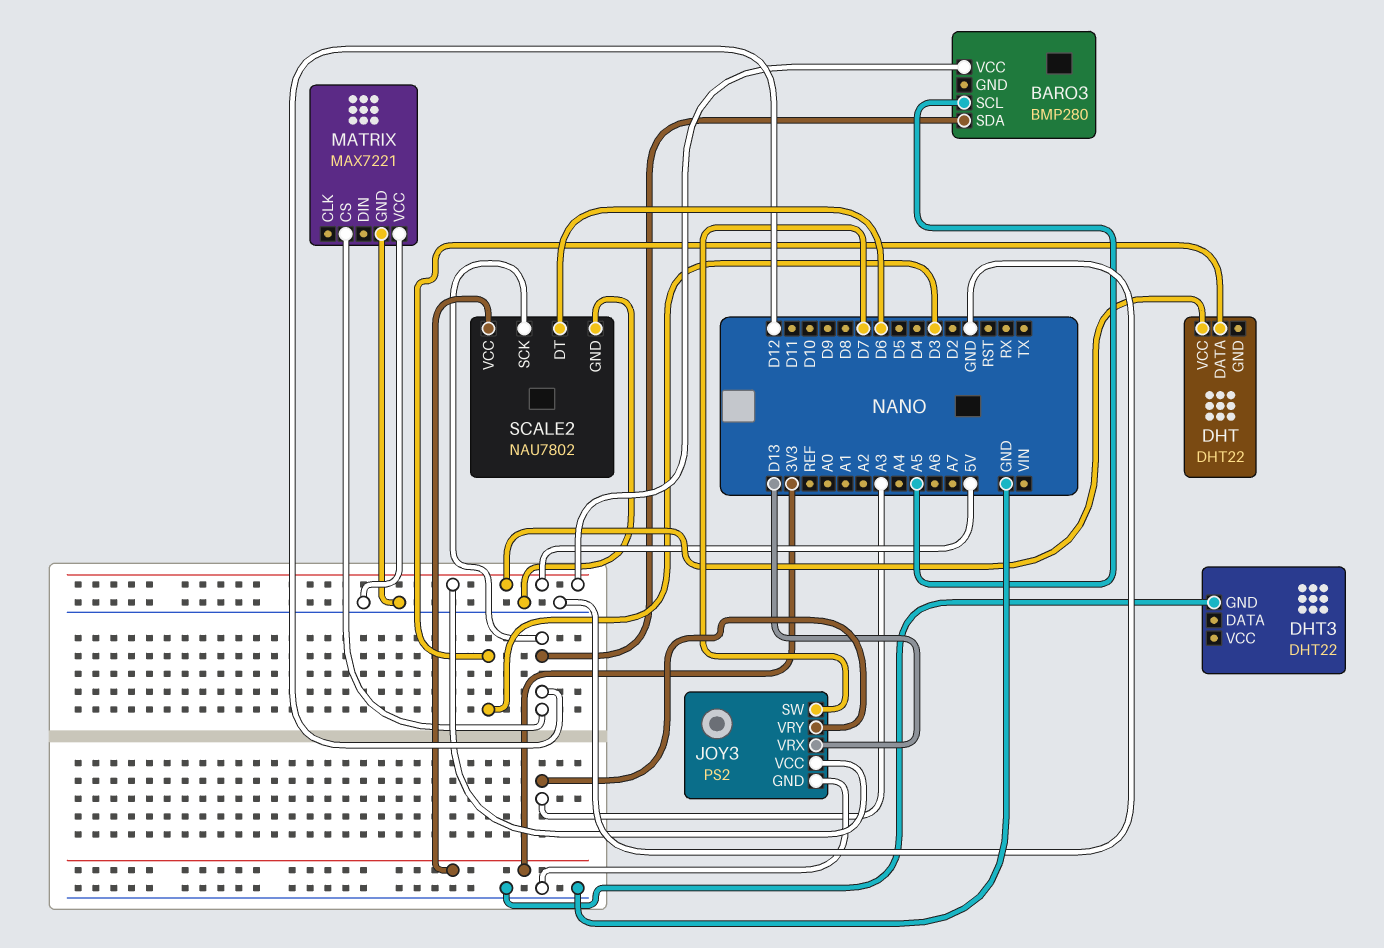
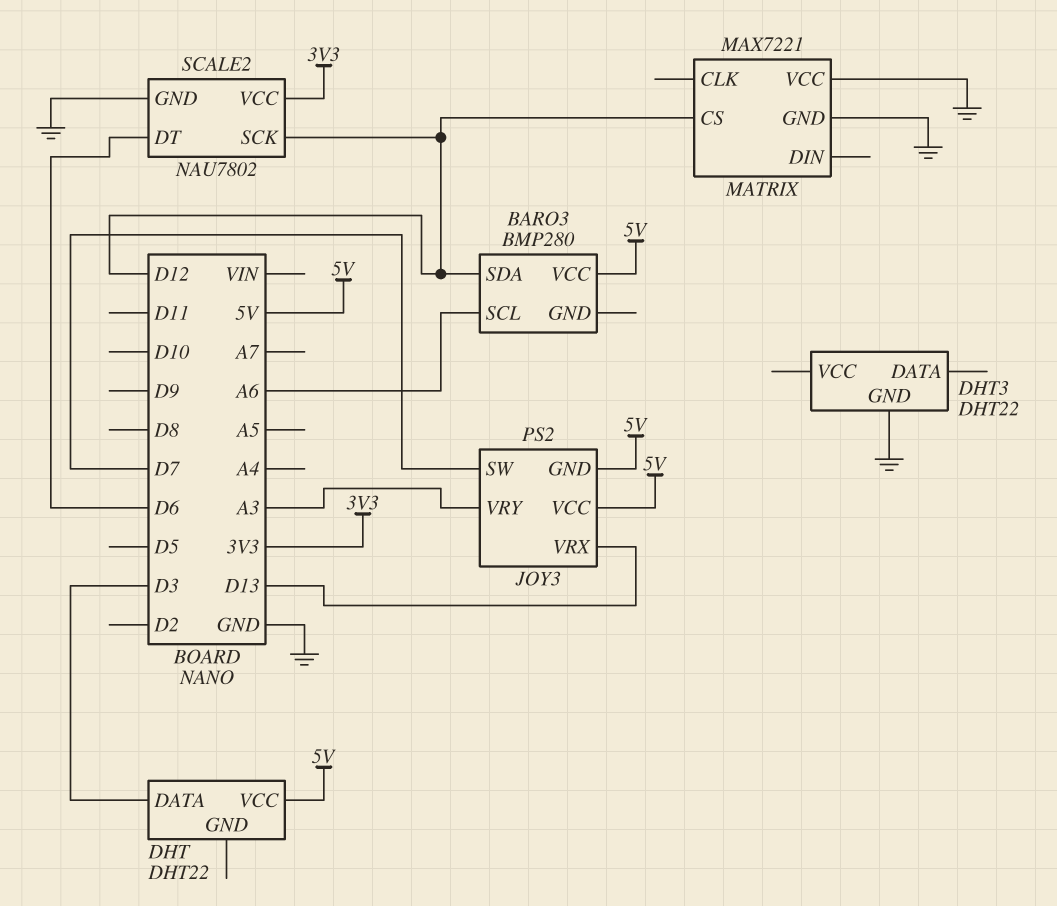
BARO3 pin SCL: A5 -> A6
JOY3 pin GND: GND -> 5V

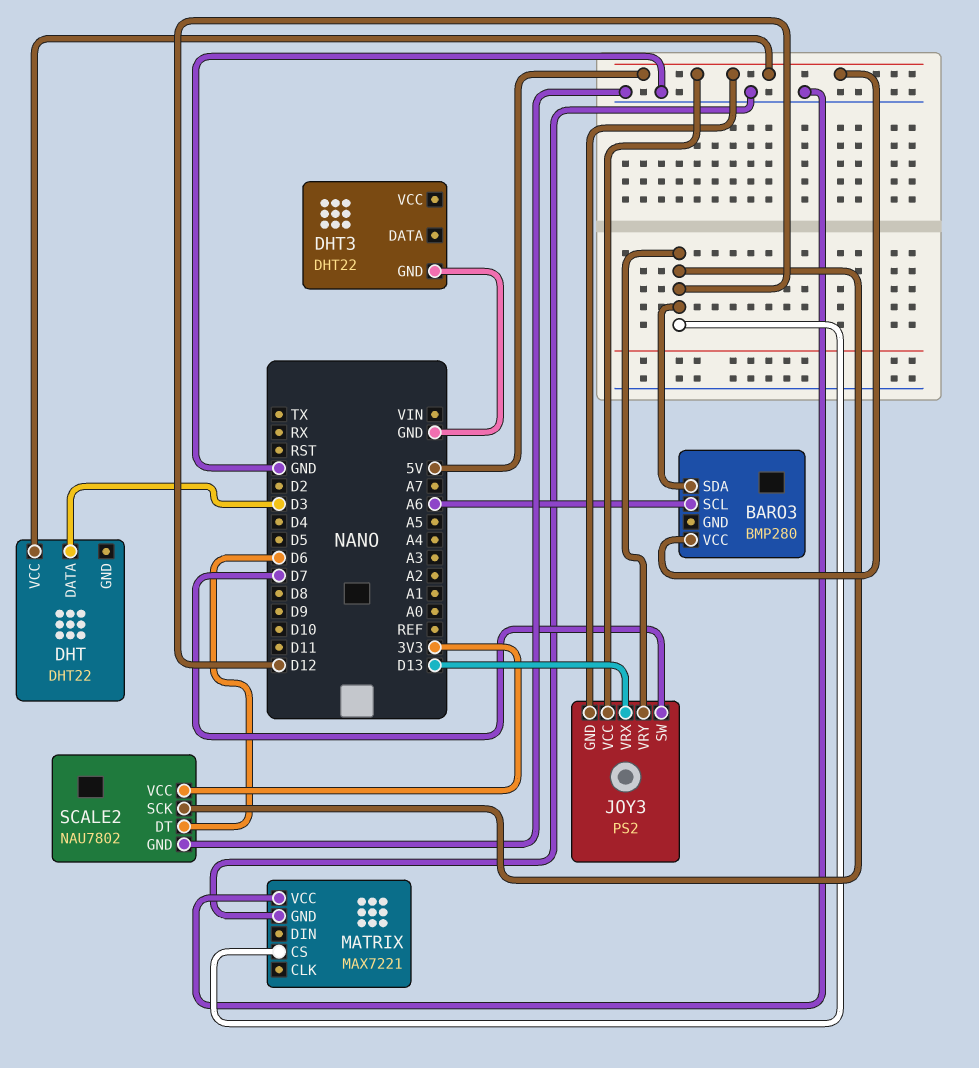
JOY3 pin VRY: A3 -> D12

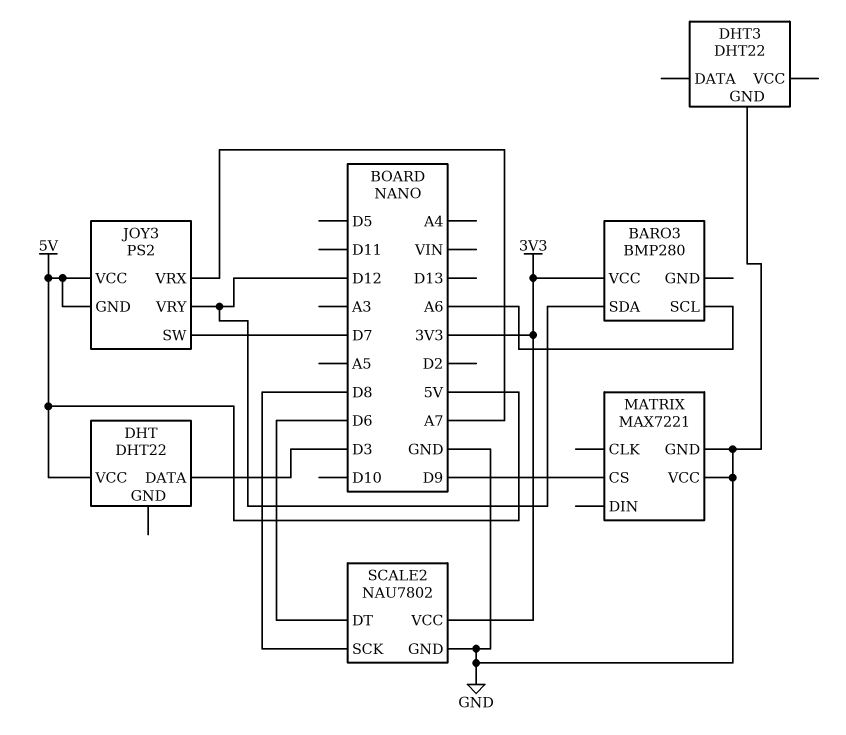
BARO3 pin VCC: 5V -> 3V3
JOY3 pin VRX: D13 -> A7
MATRIX pin CS: D12 -> D9
SCALE2 pin SCK: D12 -> D8

